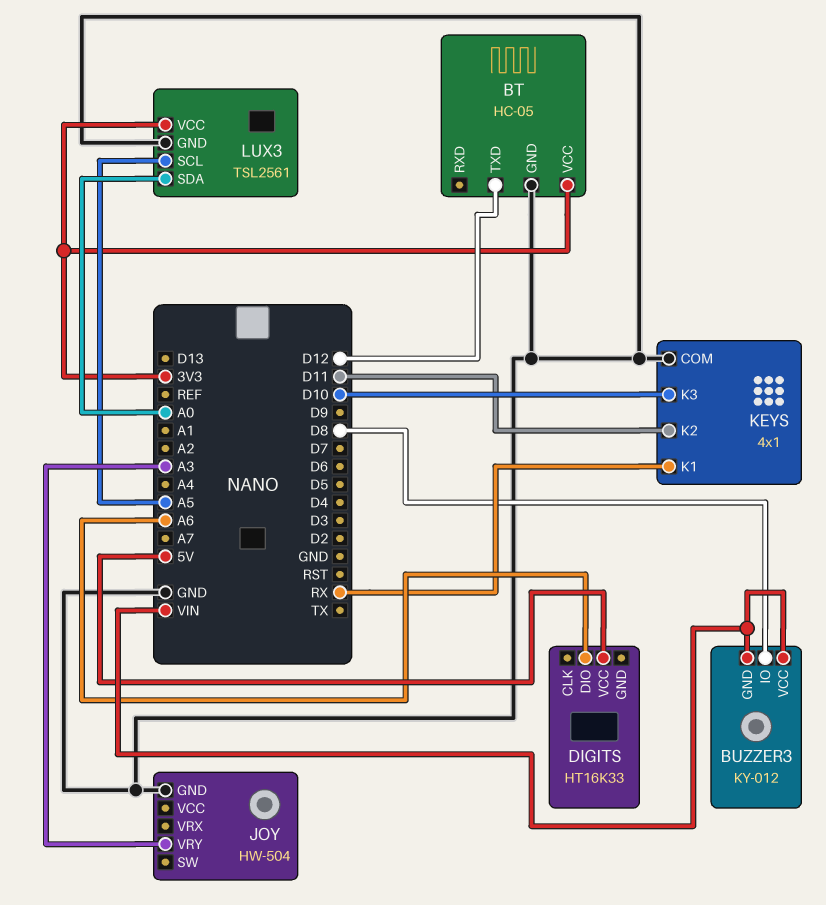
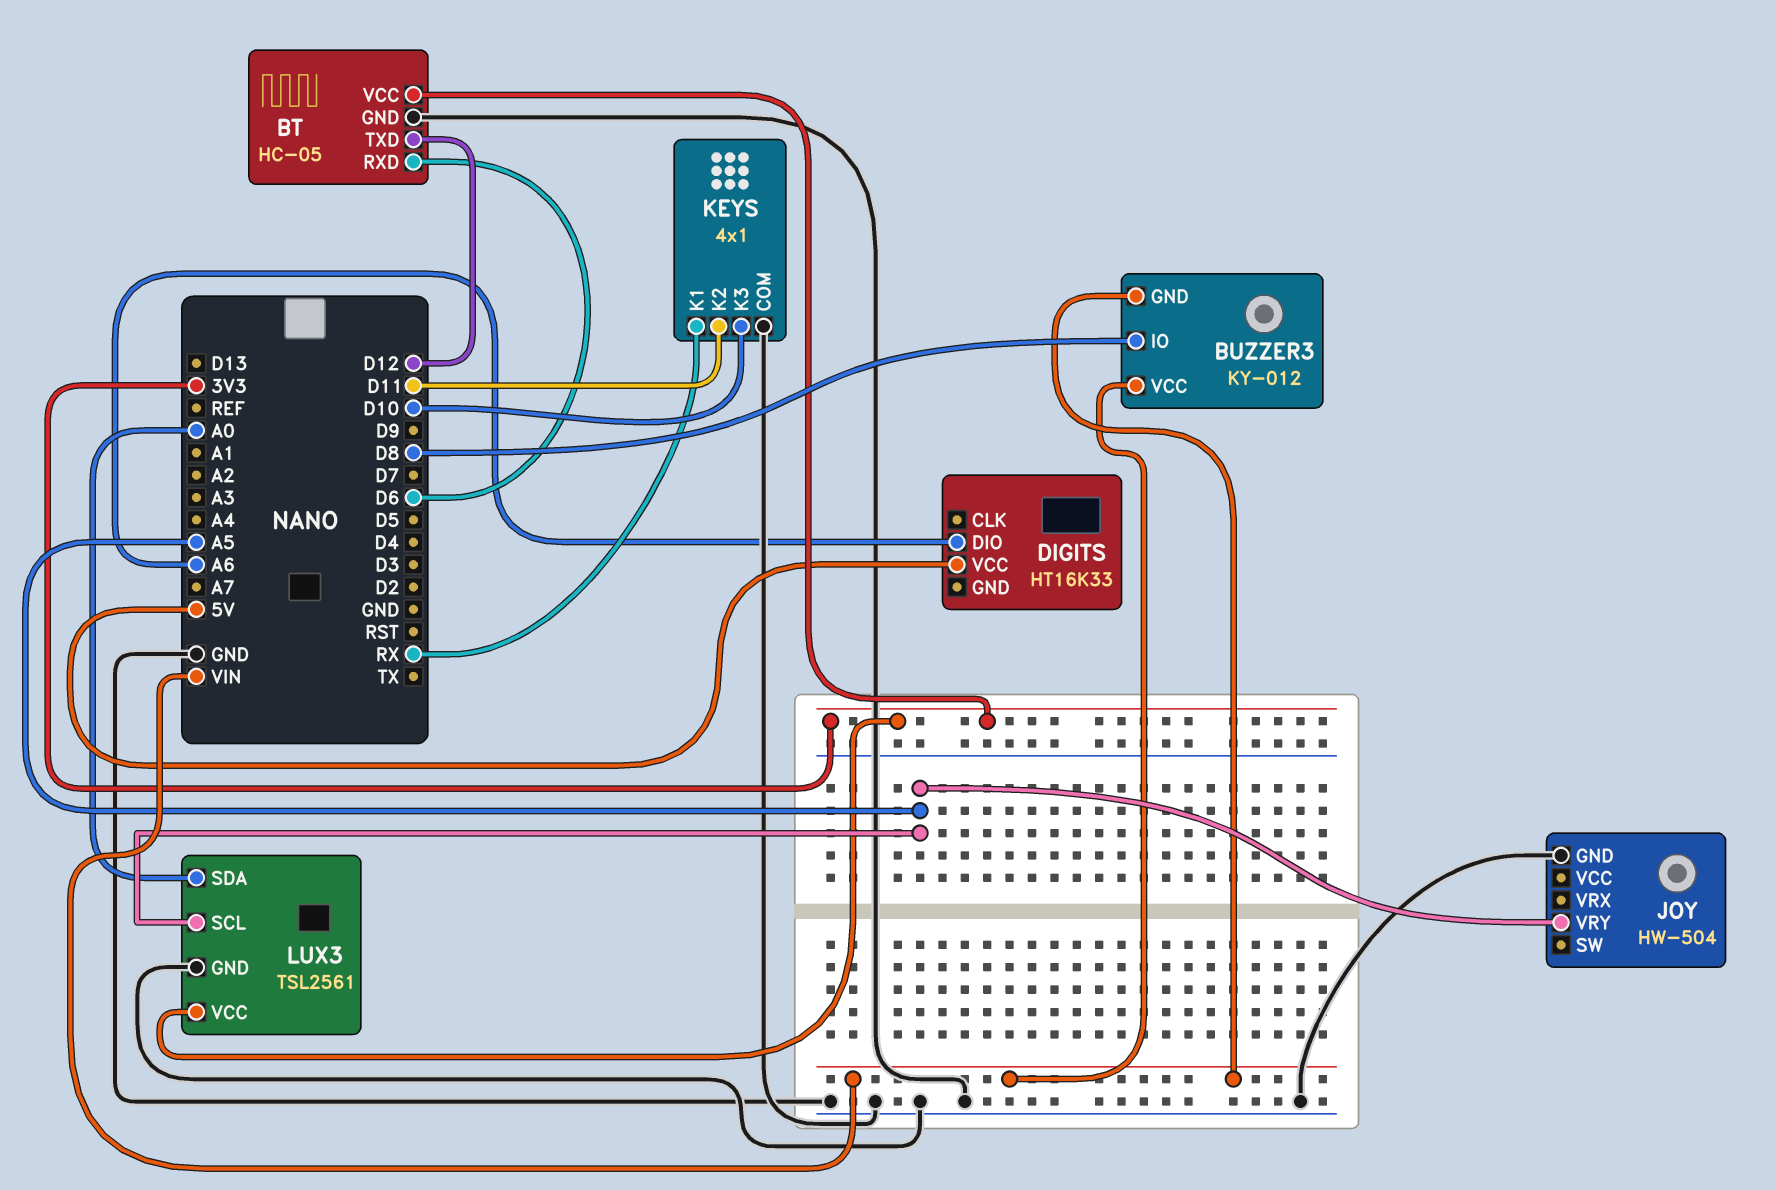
BT pin RXD: none -> D6
JOY pin VRY: A3 -> A5

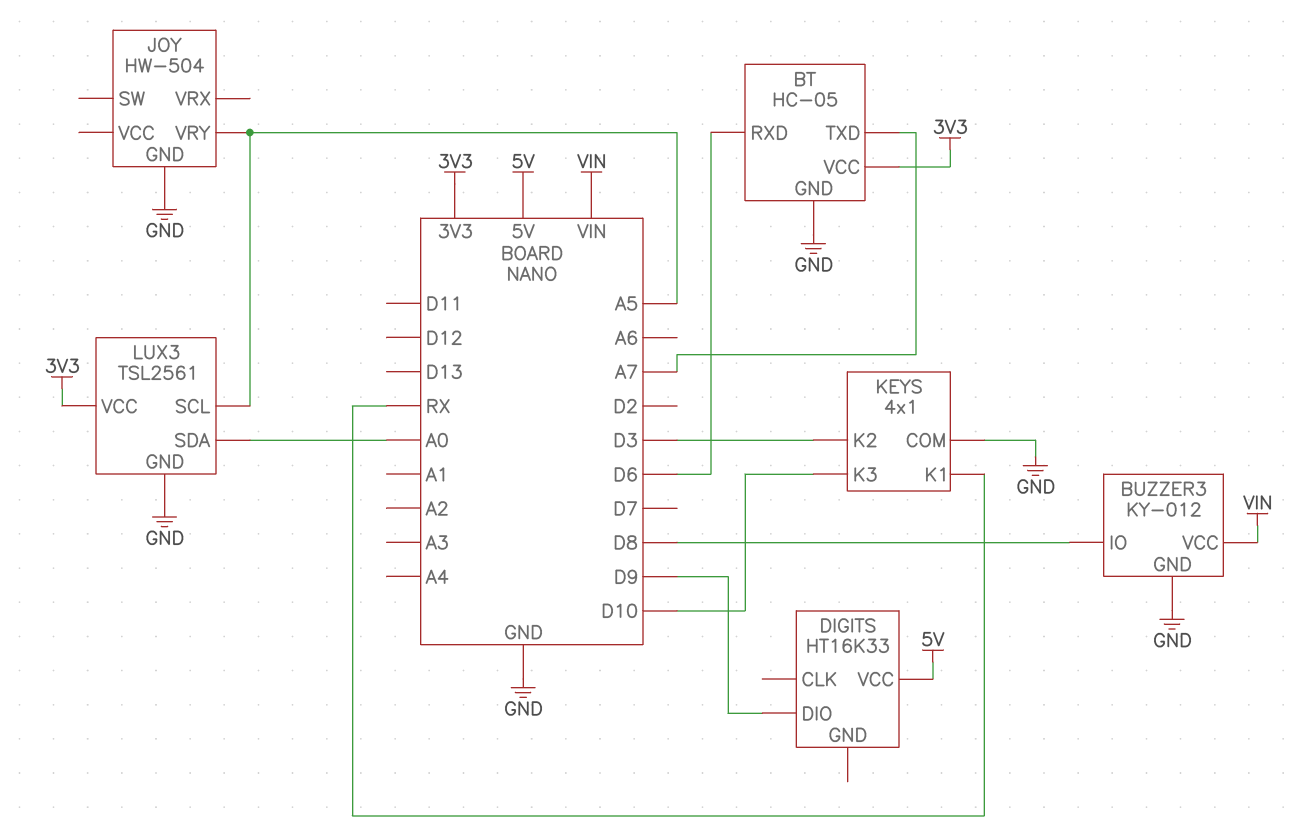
BT pin TXD: D12 -> A7
BUZZER3 pin GND: VIN -> GND
DIGITS pin DIO: A6 -> D9
KEYS pin K2: D11 -> D3

